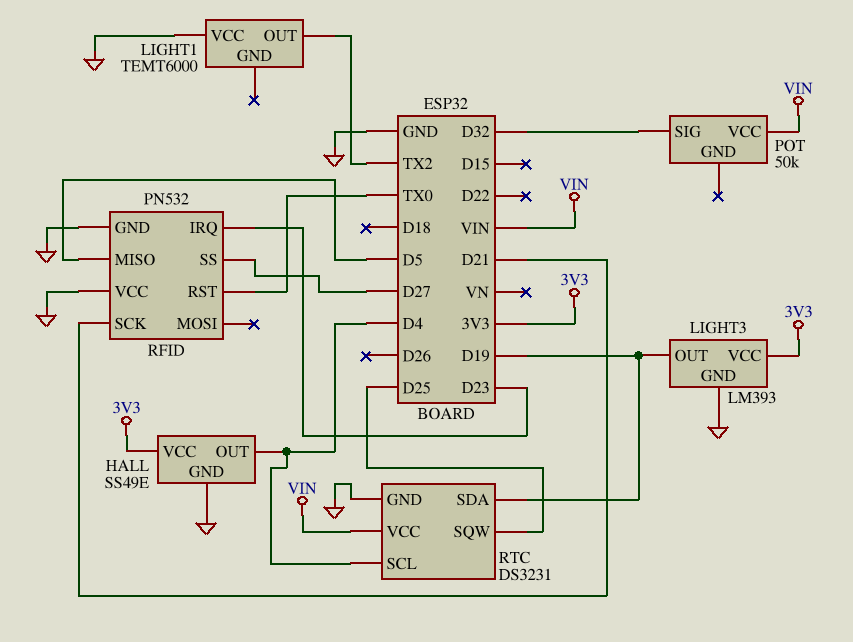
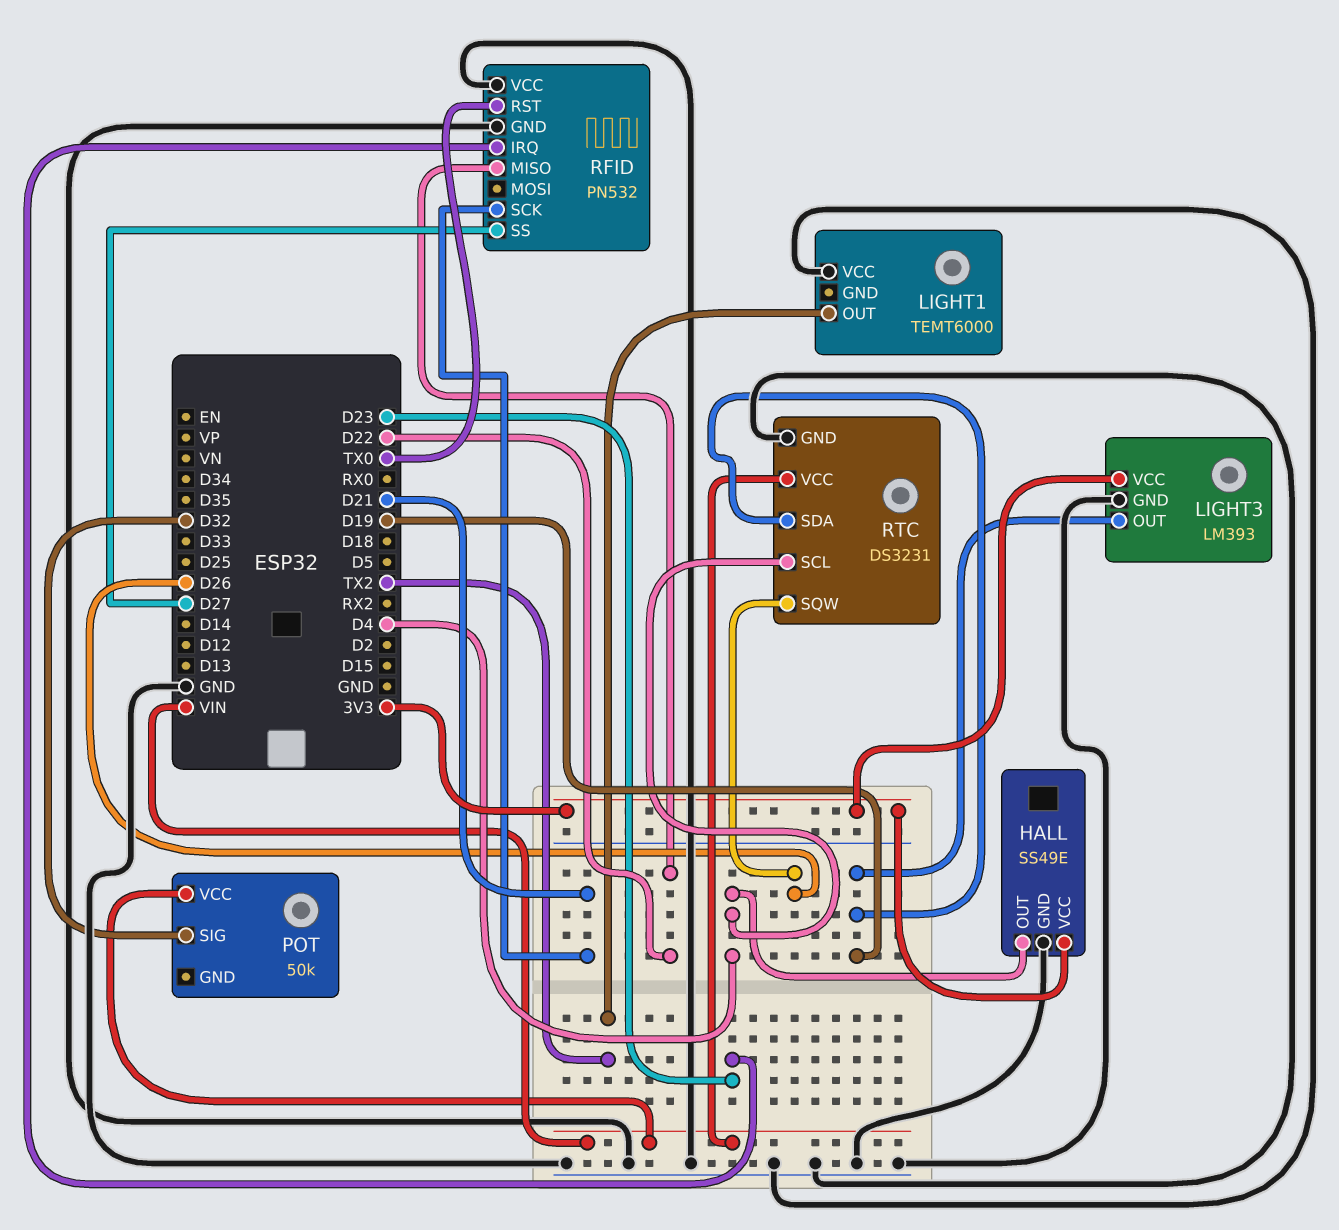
RFID pin MISO: D5 -> D22
RTC pin SQW: D25 -> D26

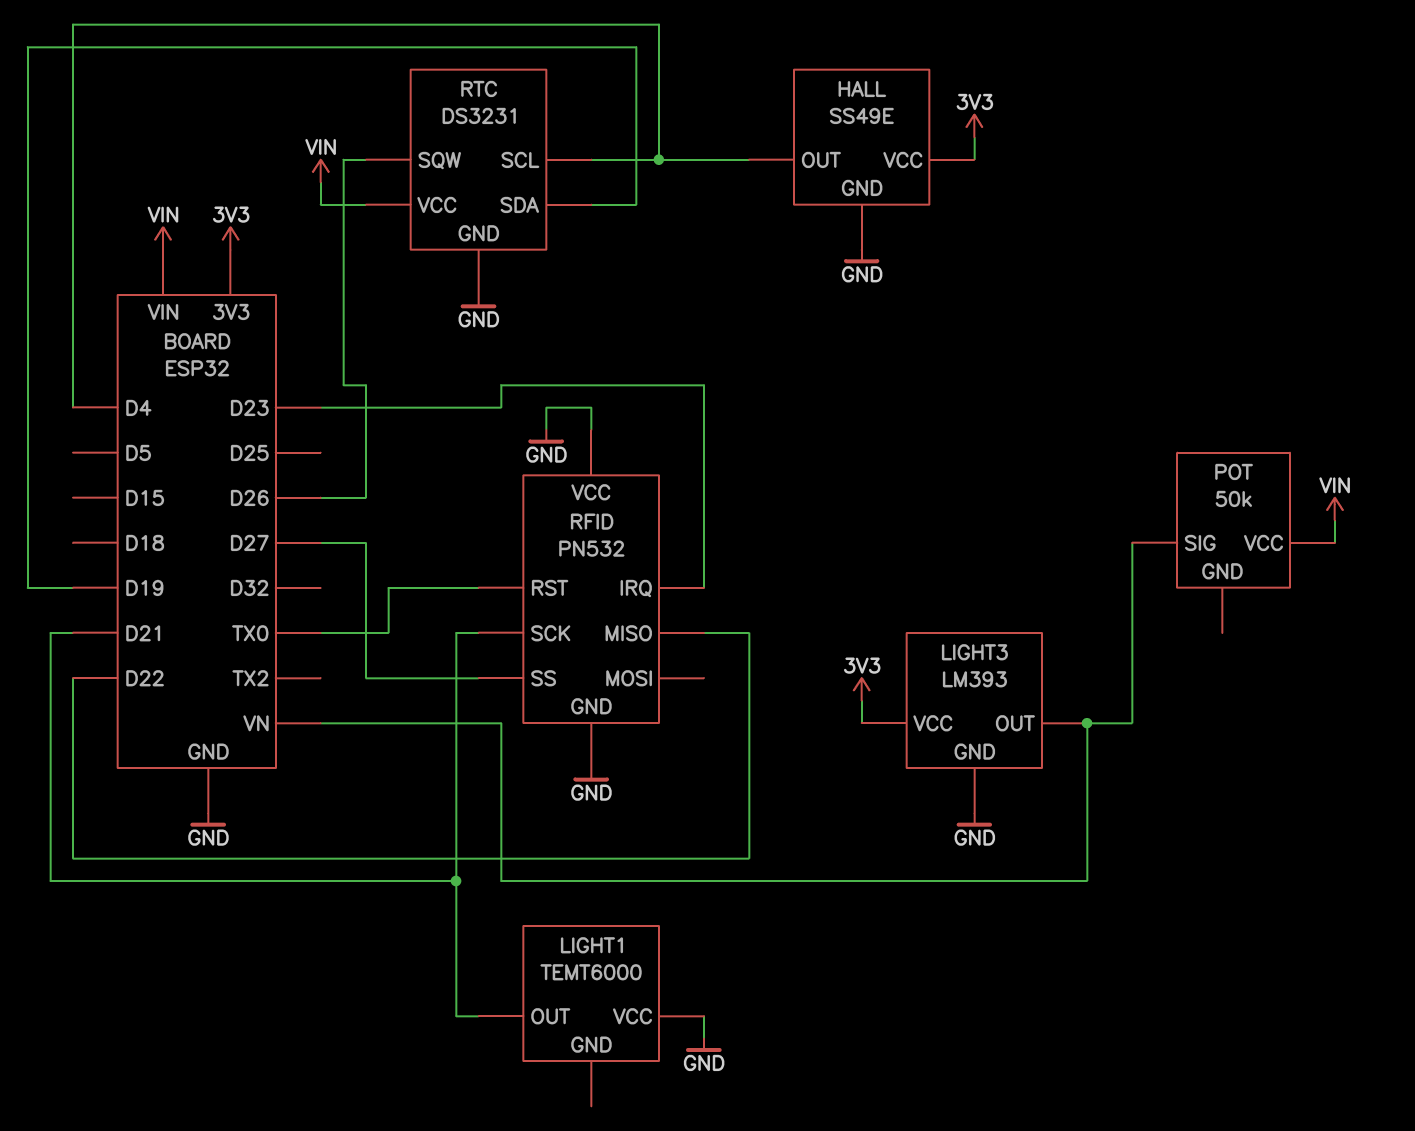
LIGHT1 pin OUT: TX2 -> D21
LIGHT3 pin OUT: D19 -> VN
POT pin SIG: D32 -> VN

